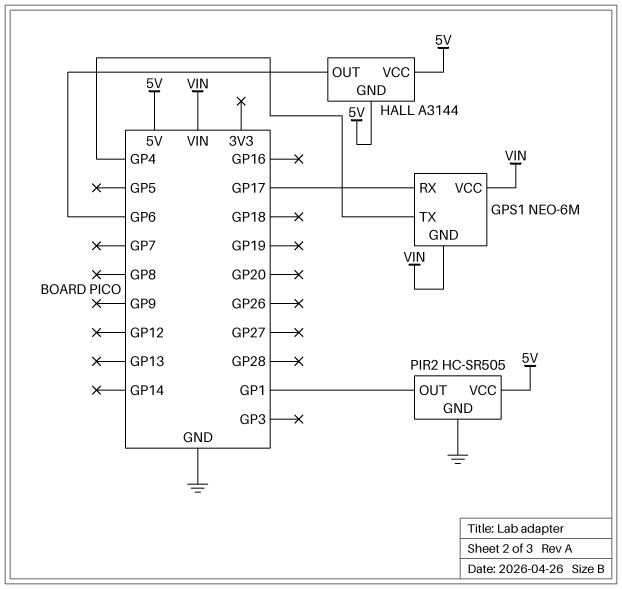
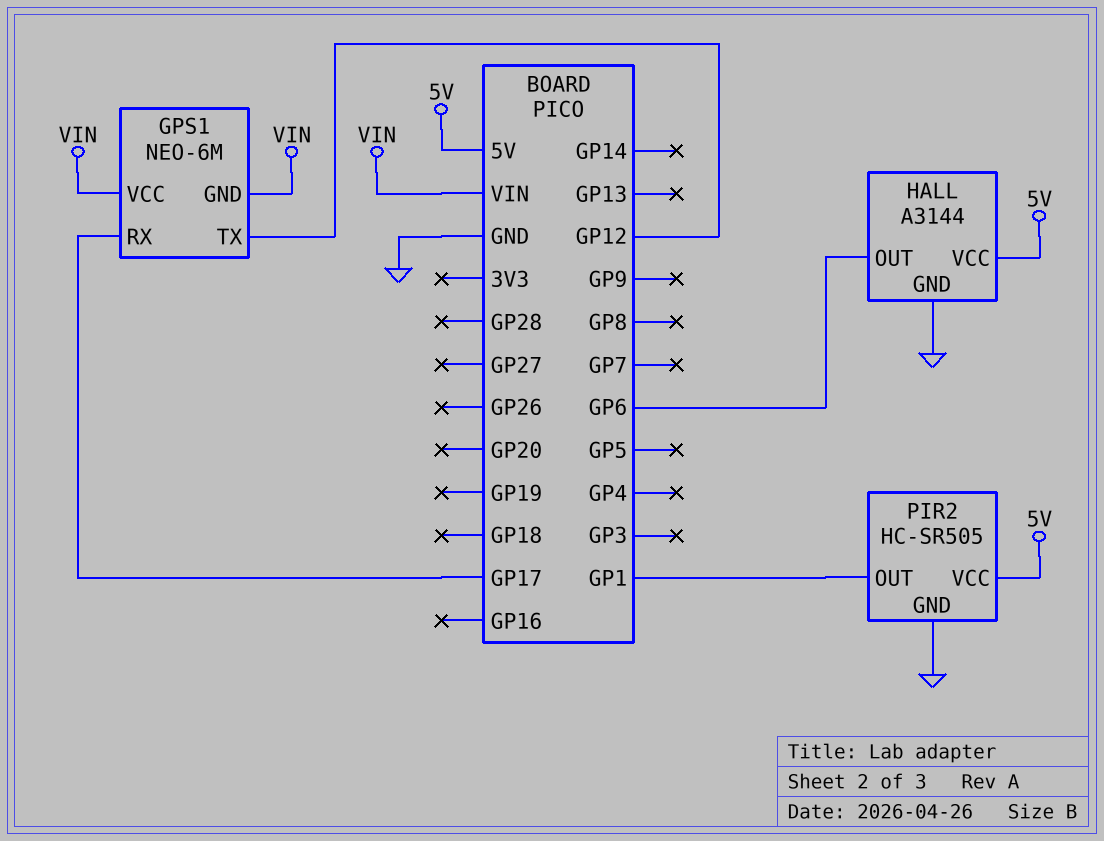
GPS1 pin TX: GP4 -> GP12
HALL pin GND: 5V -> GND

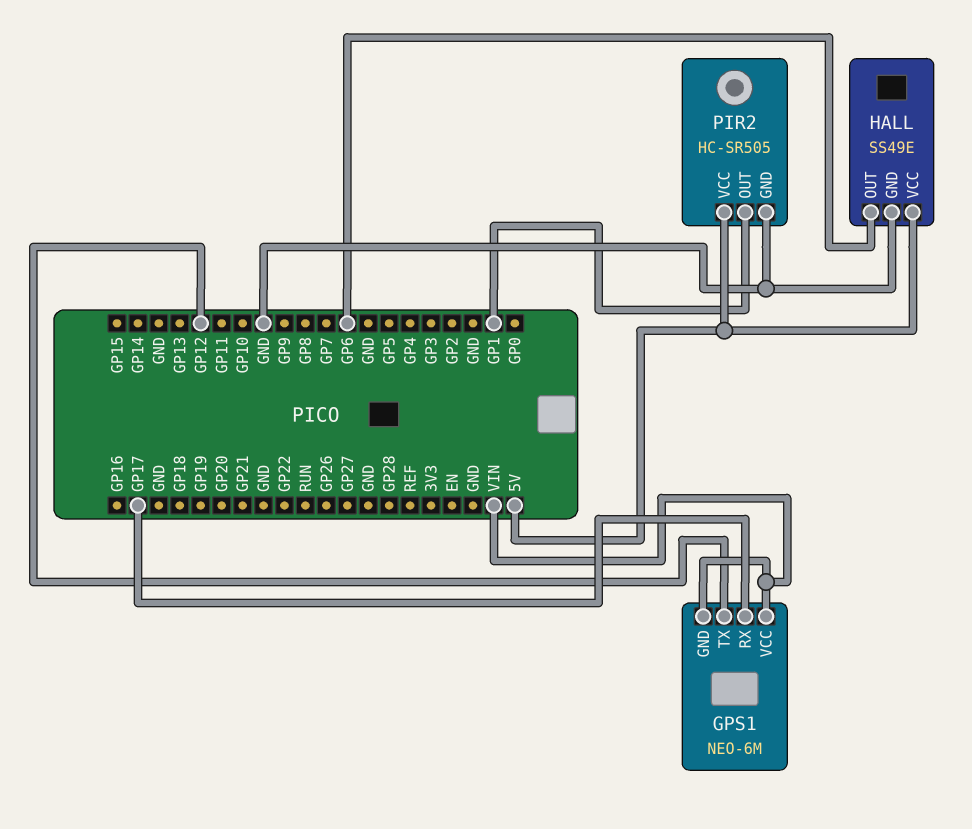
HALL: A3144 -> SS49E

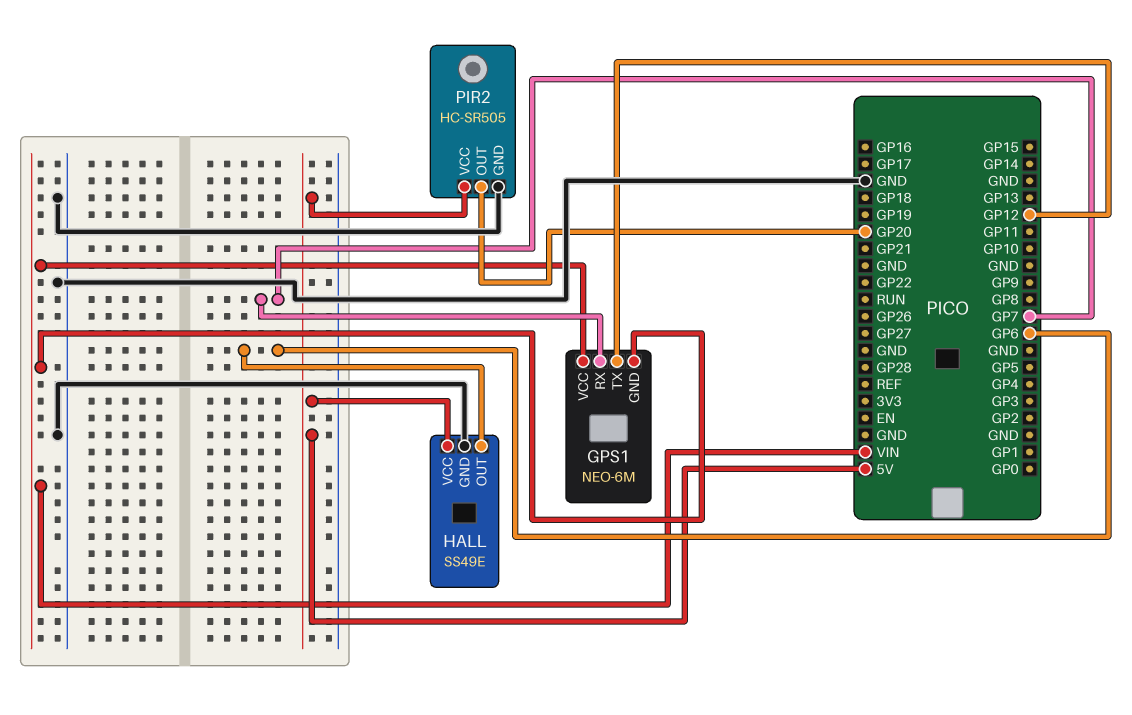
GPS1 pin RX: GP17 -> GP7
PIR2 pin OUT: GP1 -> GP20

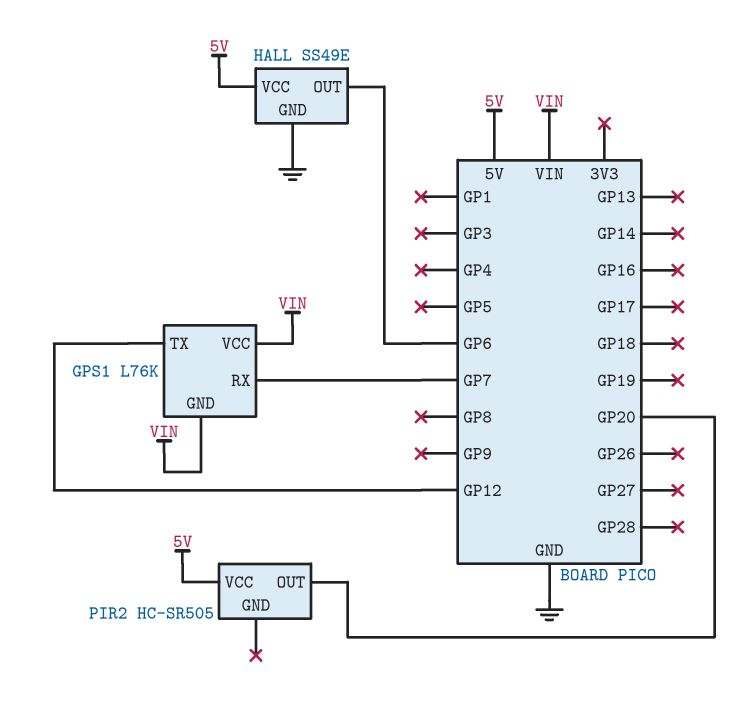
GPS1: NEO-6M -> L76K
PIR2 pin GND: GND -> none

